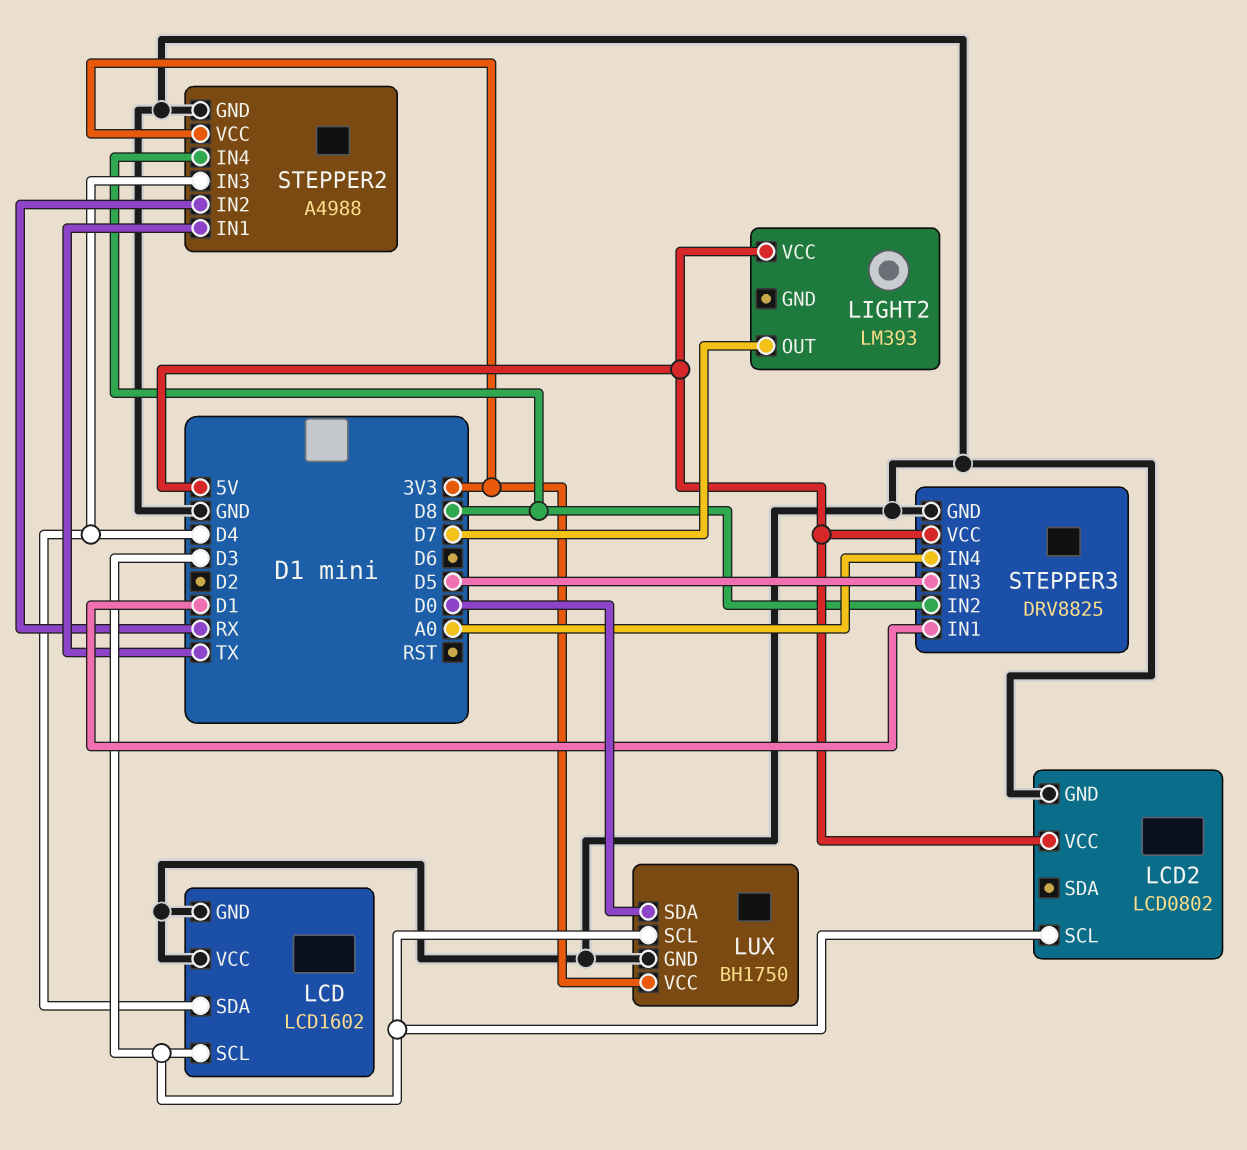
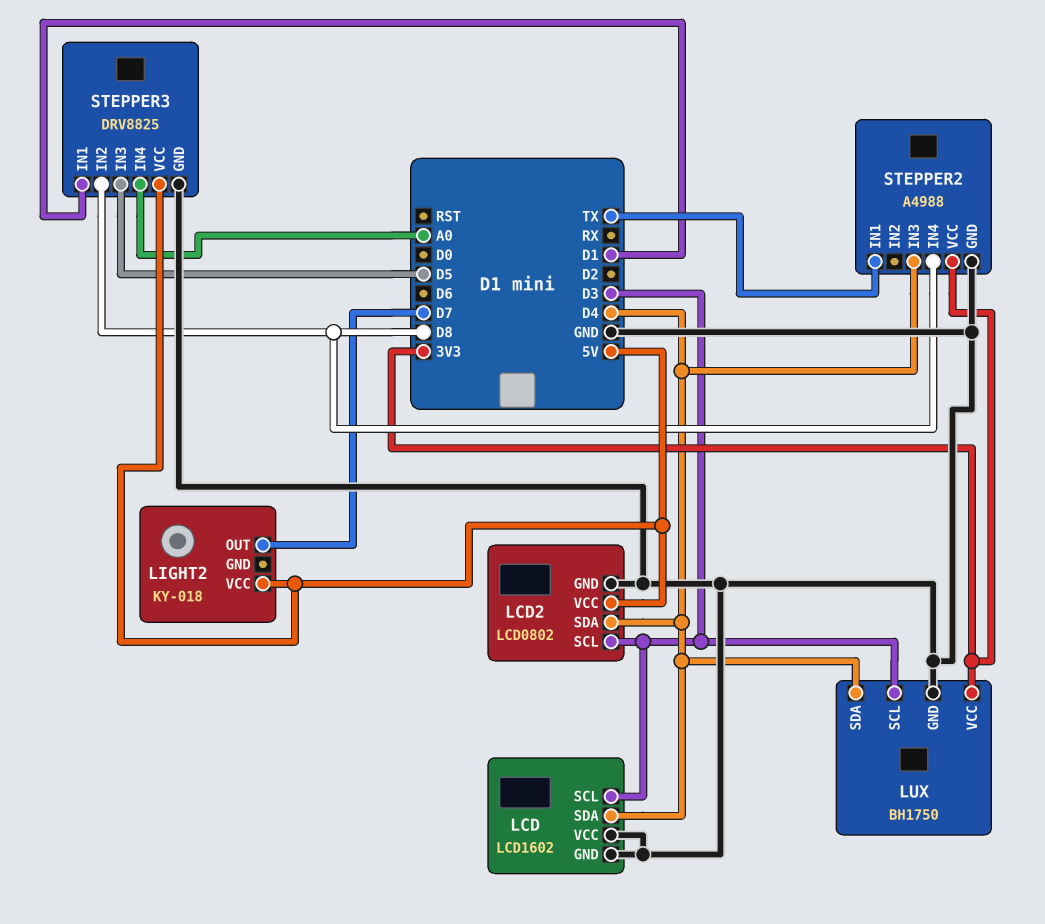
LCD2 pin SDA: none -> D4
LIGHT2: LM393 -> KY-018
LUX pin SDA: D0 -> D4
STEPPER2 pin IN2: RX -> none

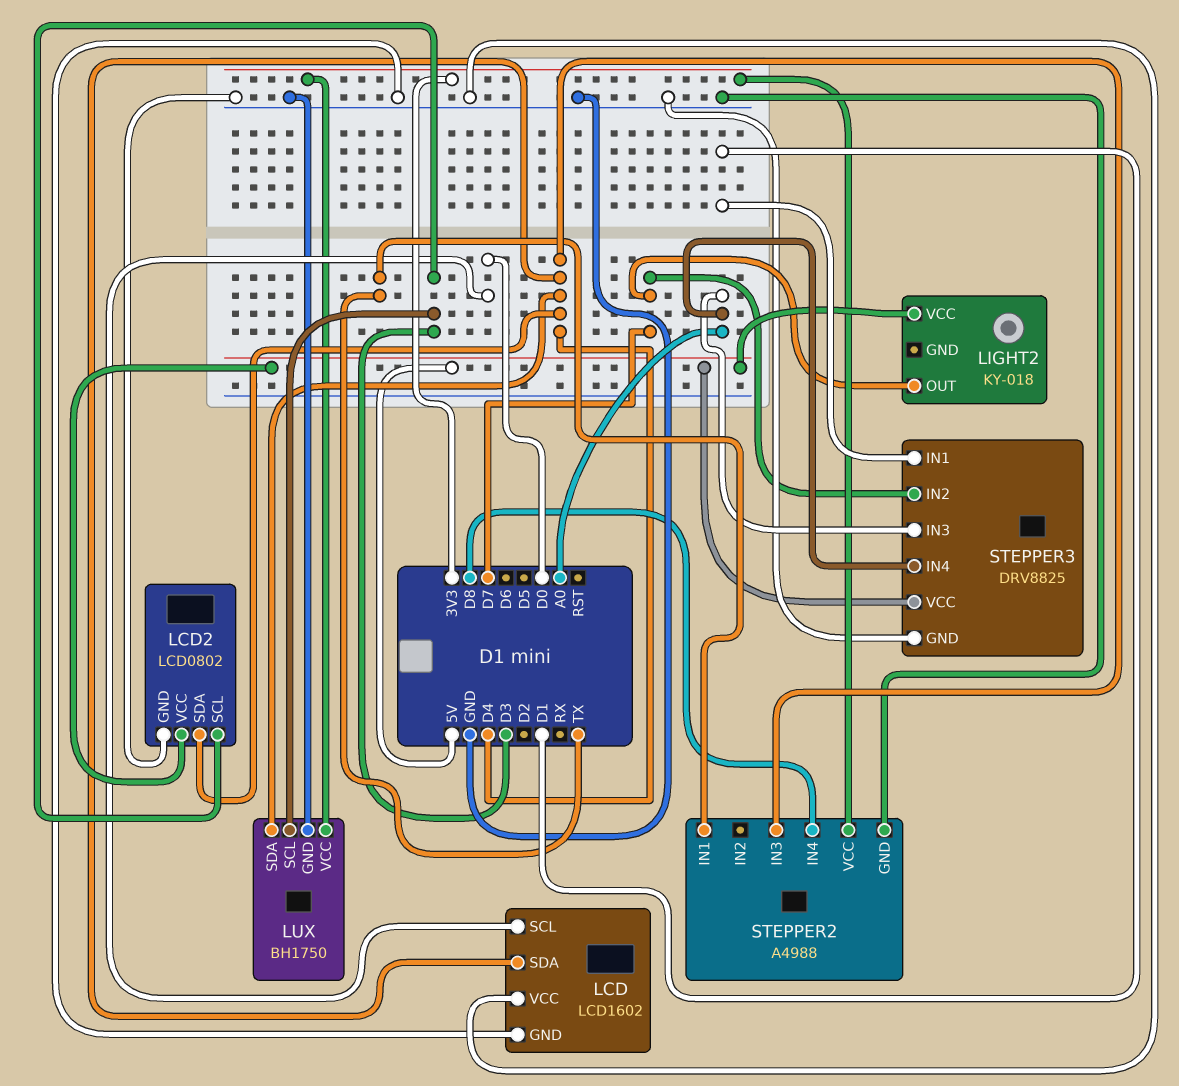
LCD pin SCL: D3 -> D0
STEPPER3 pin IN2: D8 -> D7
STEPPER3 pin IN3: D5 -> A0

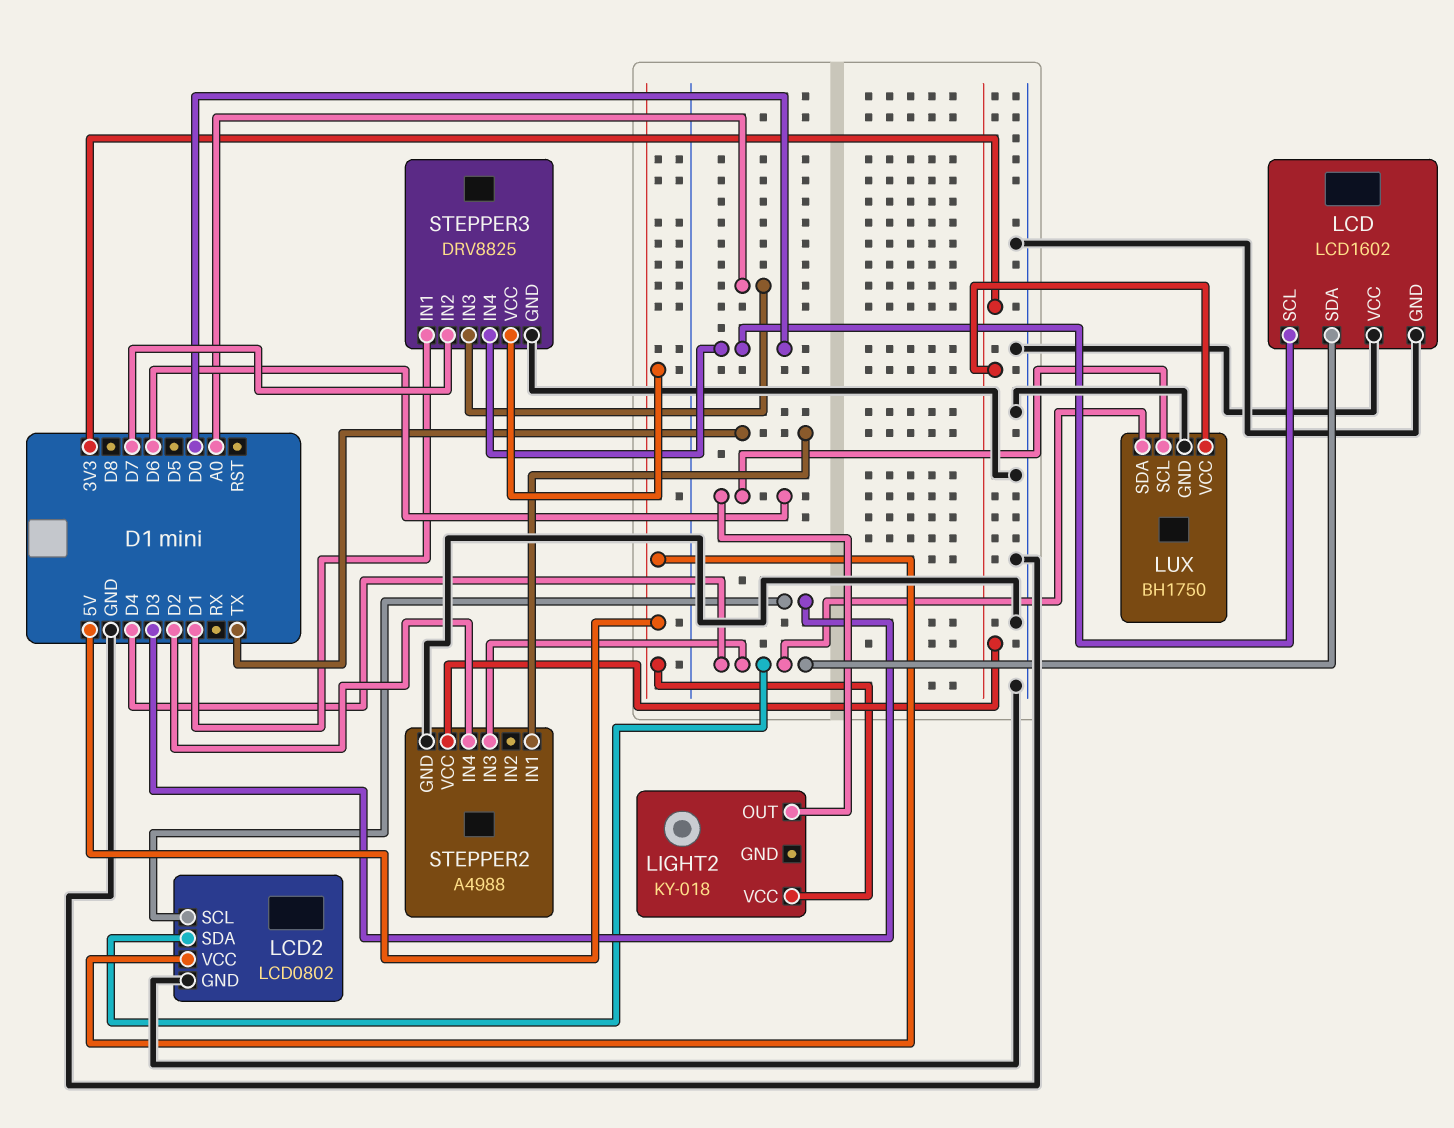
LIGHT2 pin OUT: D7 -> D6
LUX pin SCL: D3 -> D6
STEPPER2 pin IN4: D8 -> D2
STEPPER3 pin IN4: A0 -> D0

